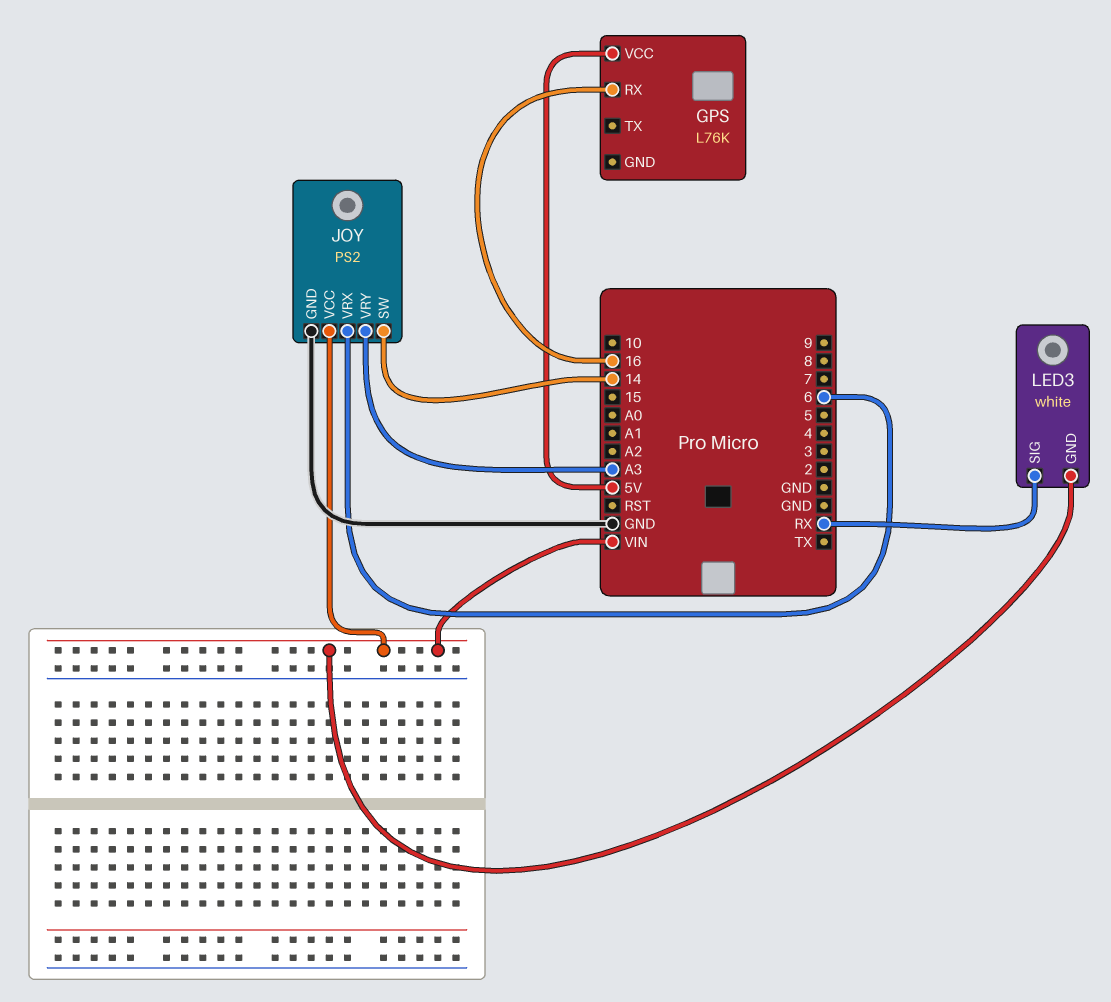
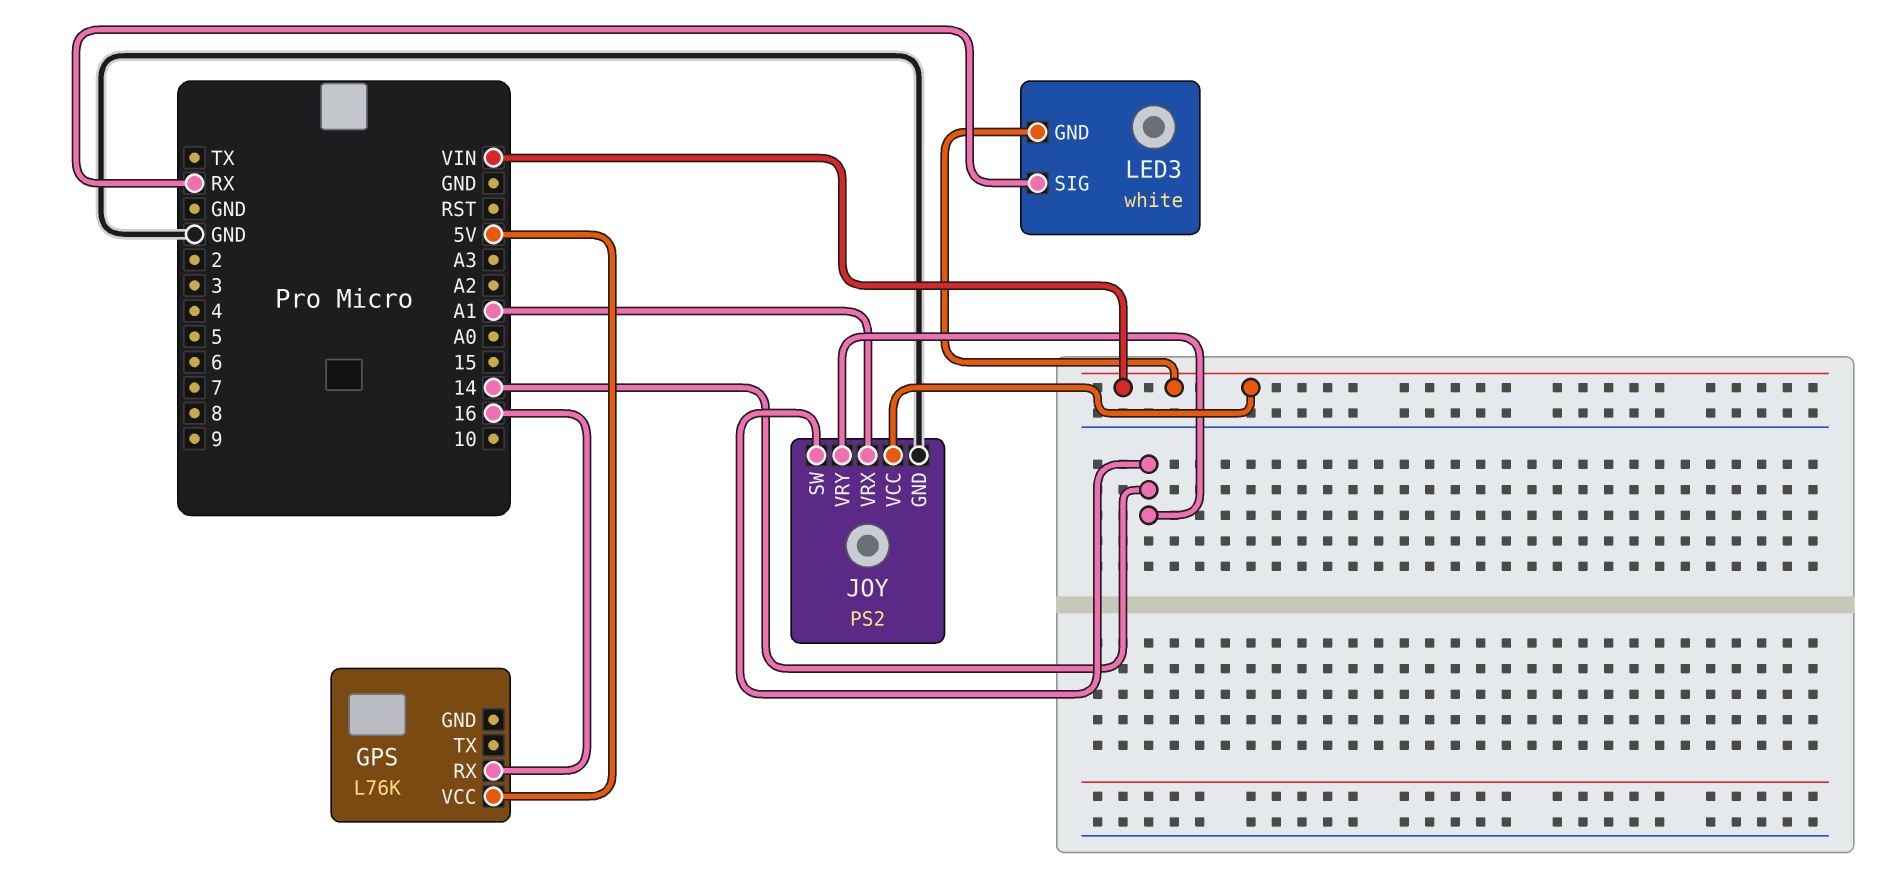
JOY pin VRX: 6 -> A1
JOY pin VRY: A3 -> 14

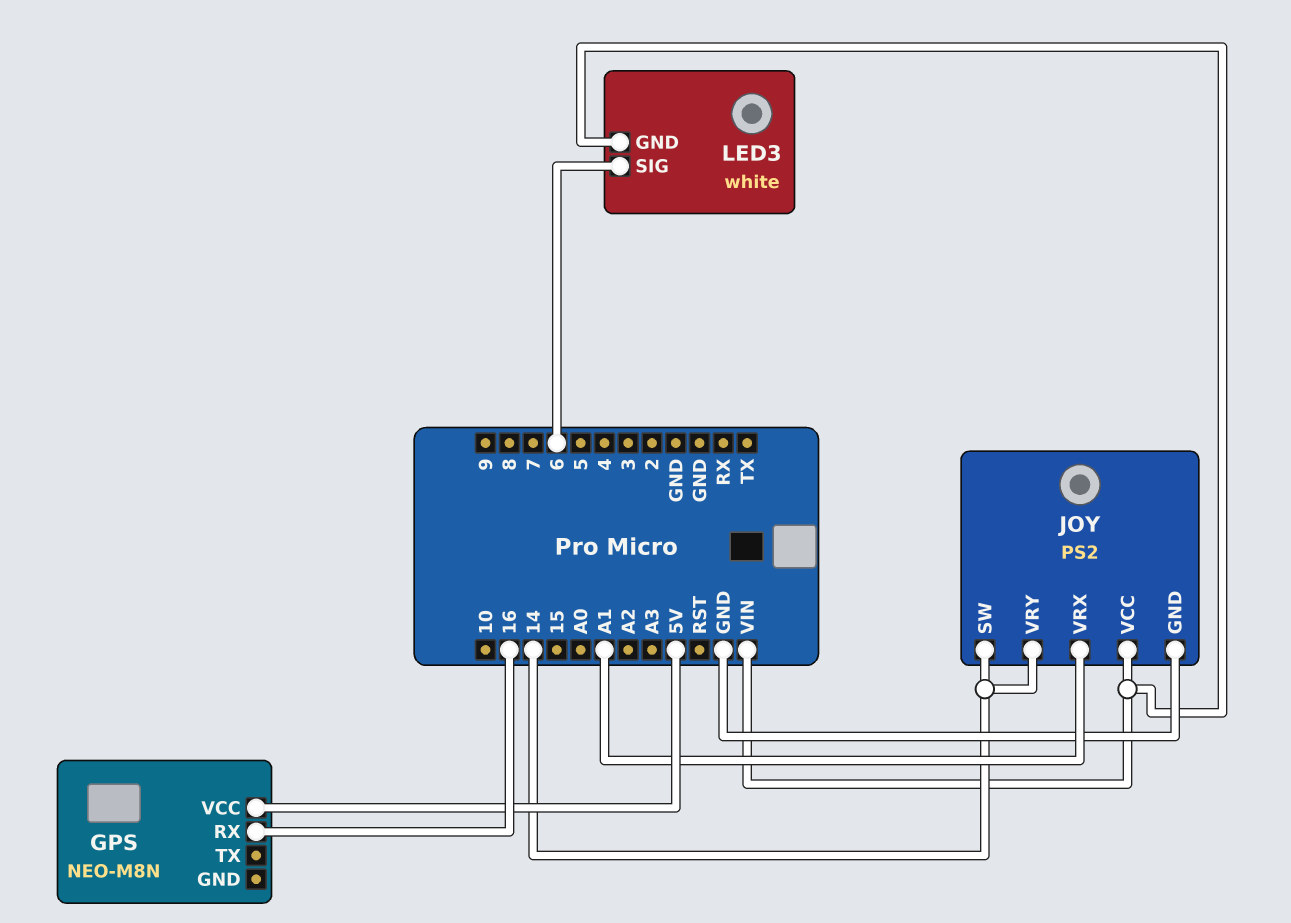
GPS: L76K -> NEO-M8N
LED3 pin SIG: RX -> 6

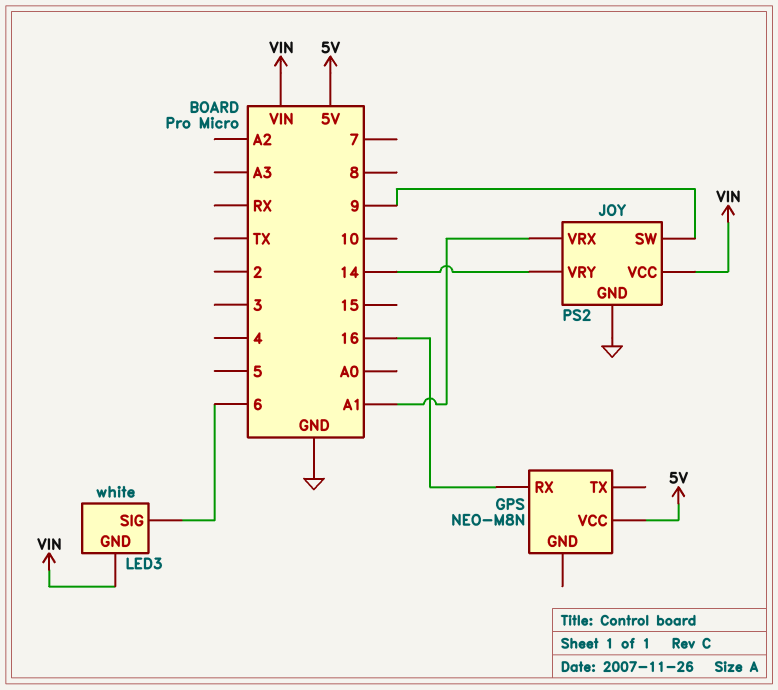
JOY pin SW: 14 -> 9

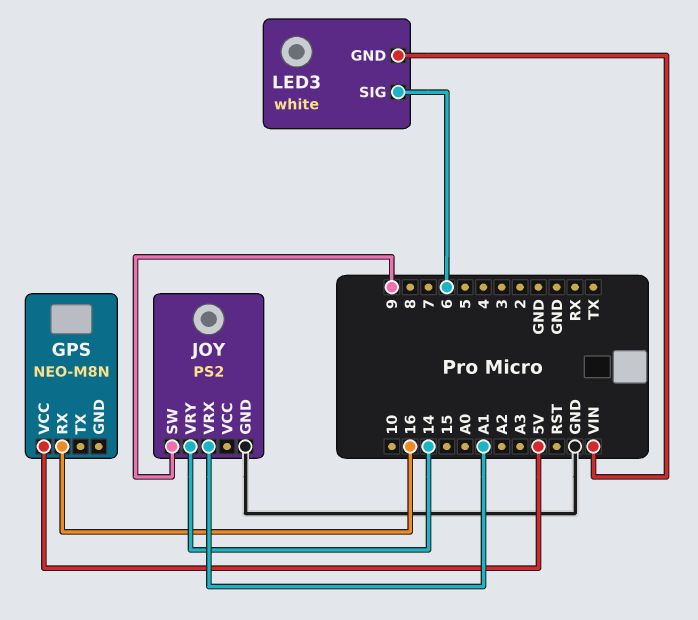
JOY pin VCC: VIN -> none

